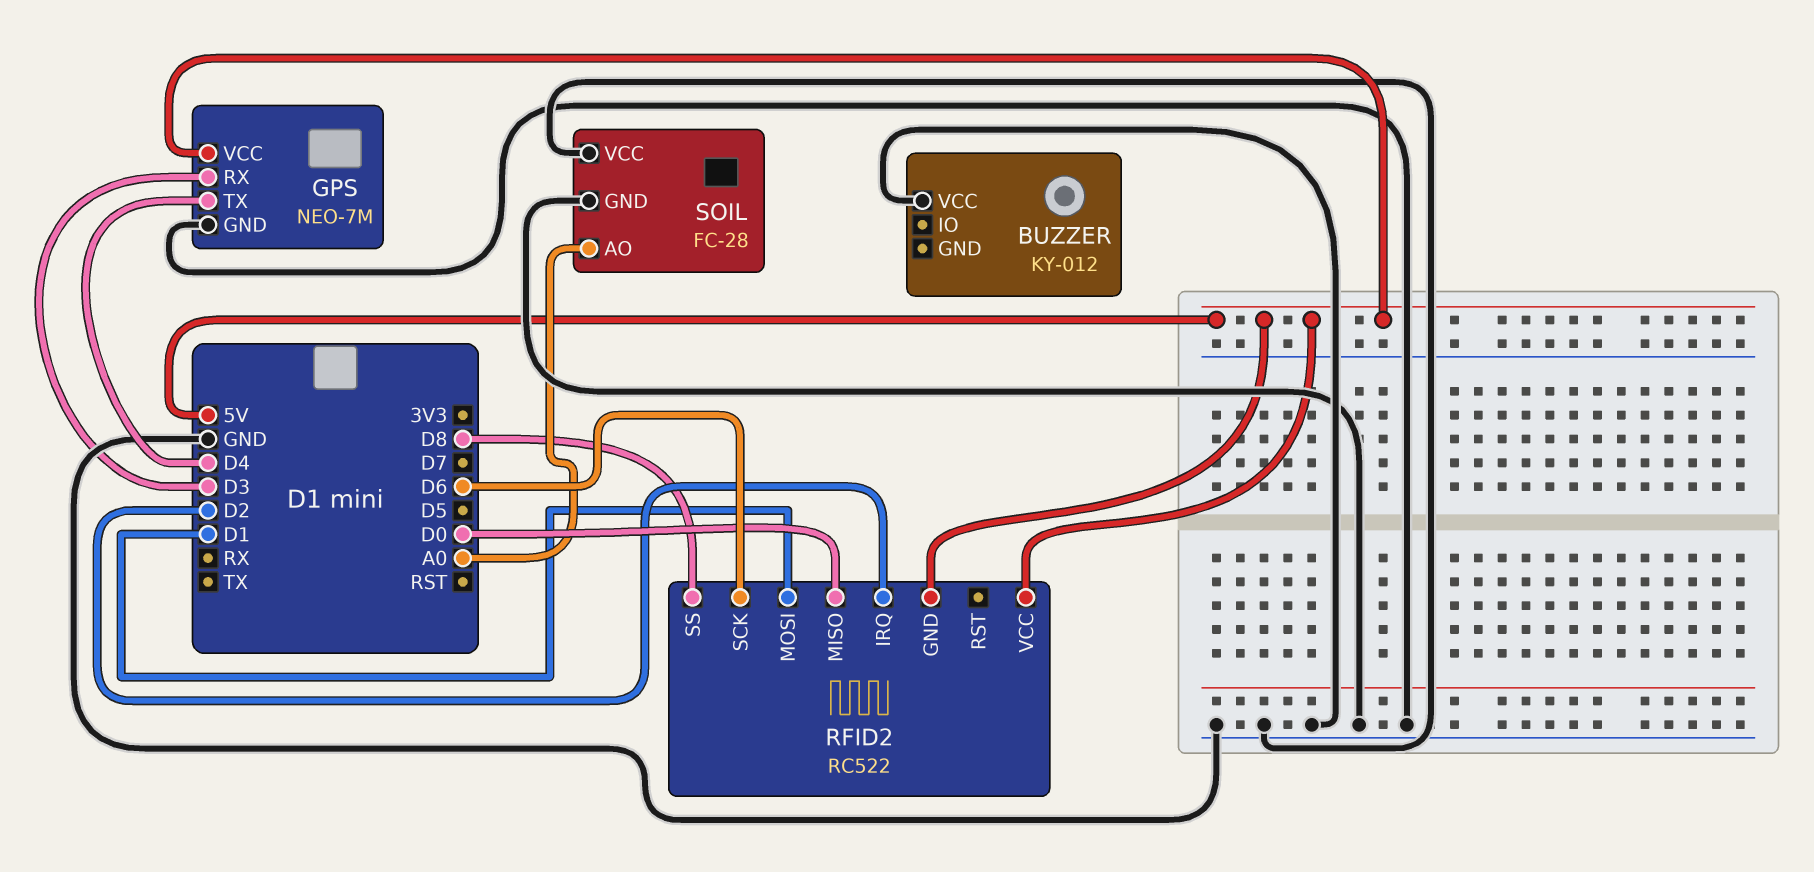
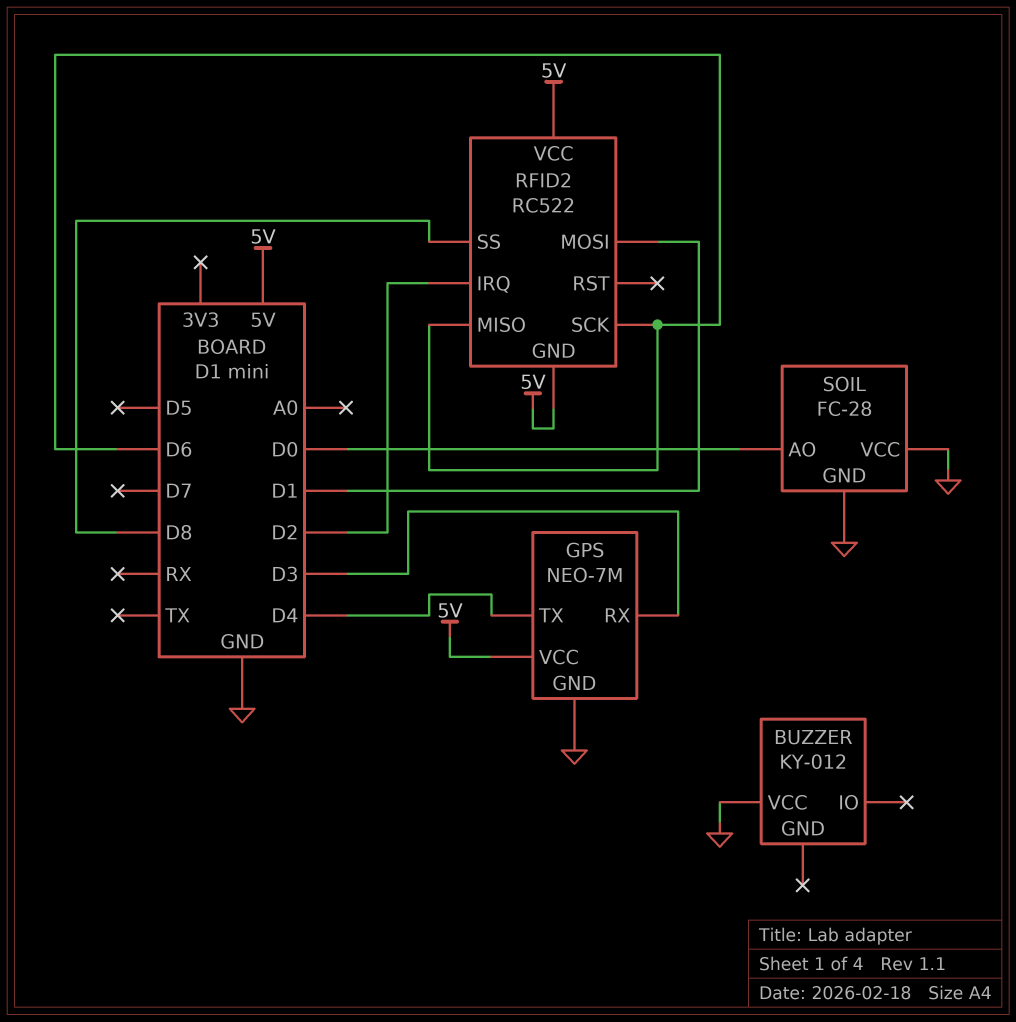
RFID2 pin MISO: D0 -> D6
SOIL pin AO: A0 -> D0

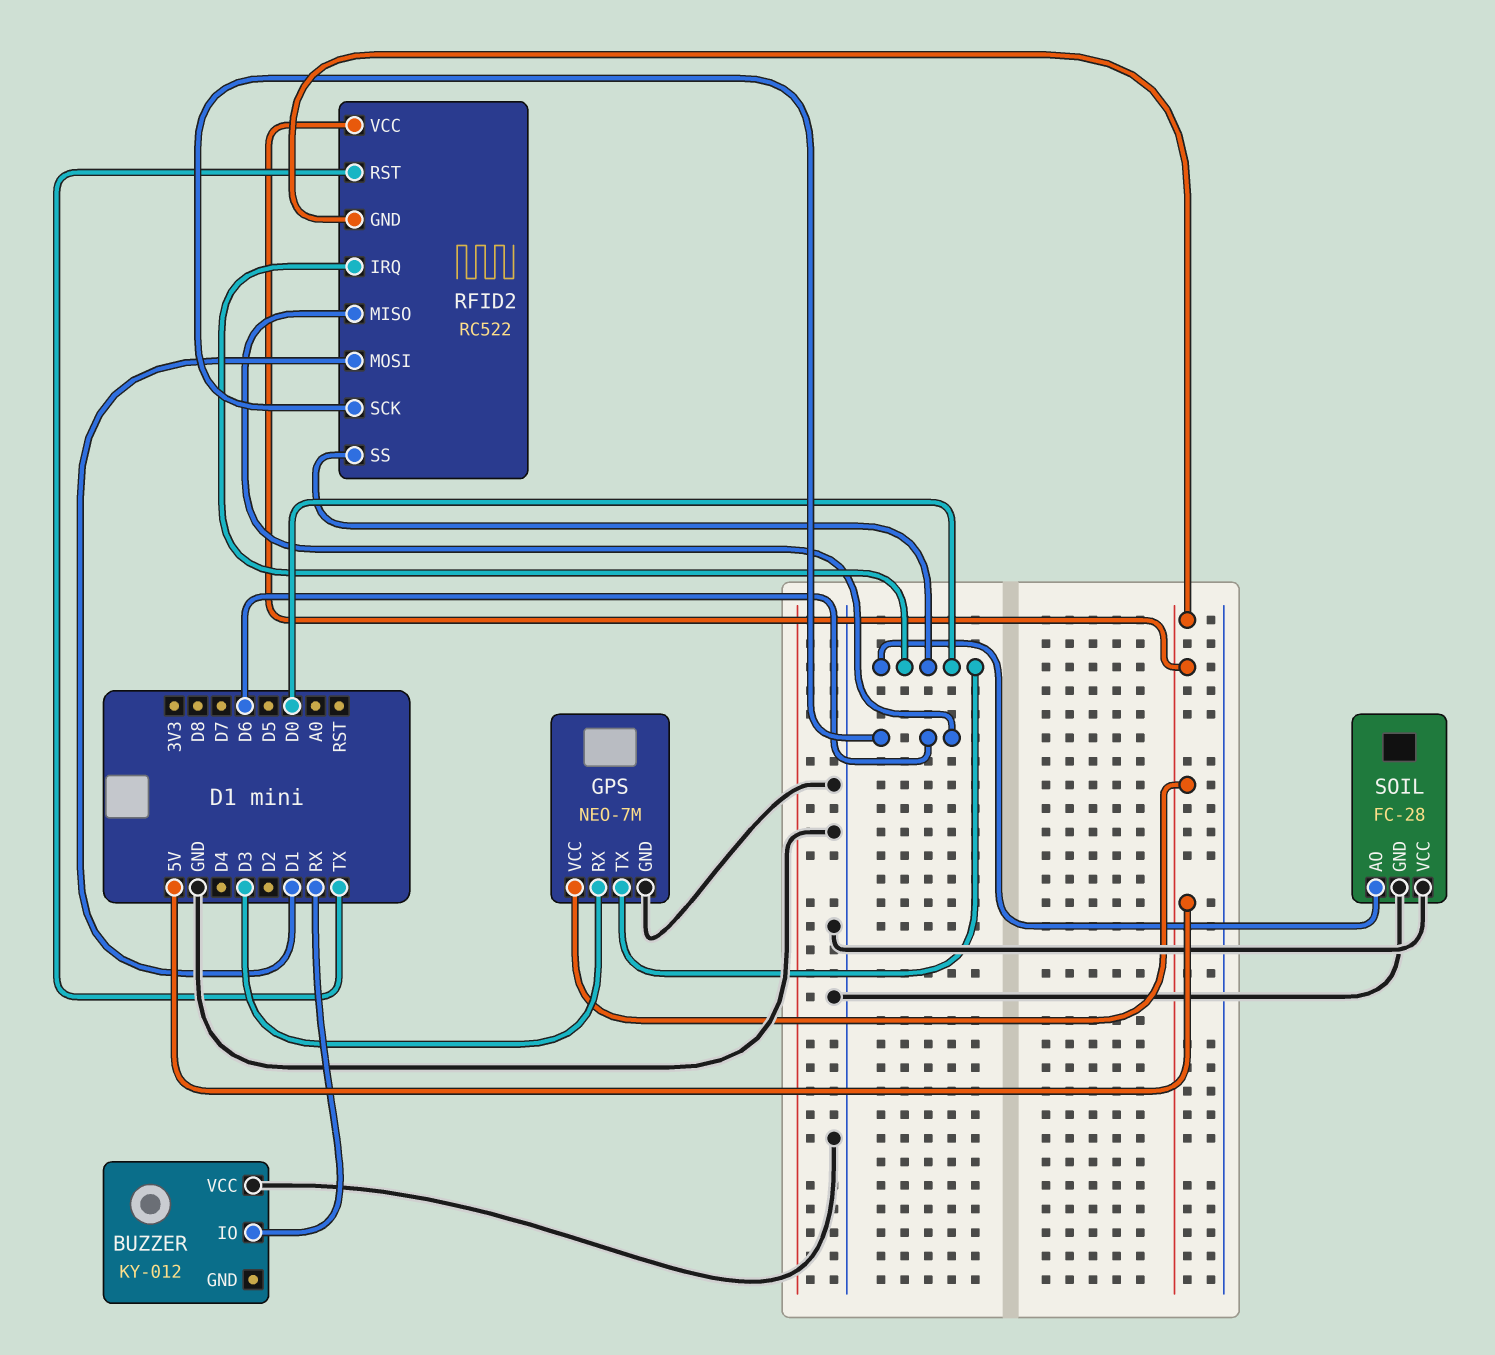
BUZZER pin IO: none -> RX
GPS pin TX: D4 -> D0
RFID2 pin IRQ: D2 -> D0
RFID2 pin RST: none -> TX
RFID2 pin SS: D8 -> D0

